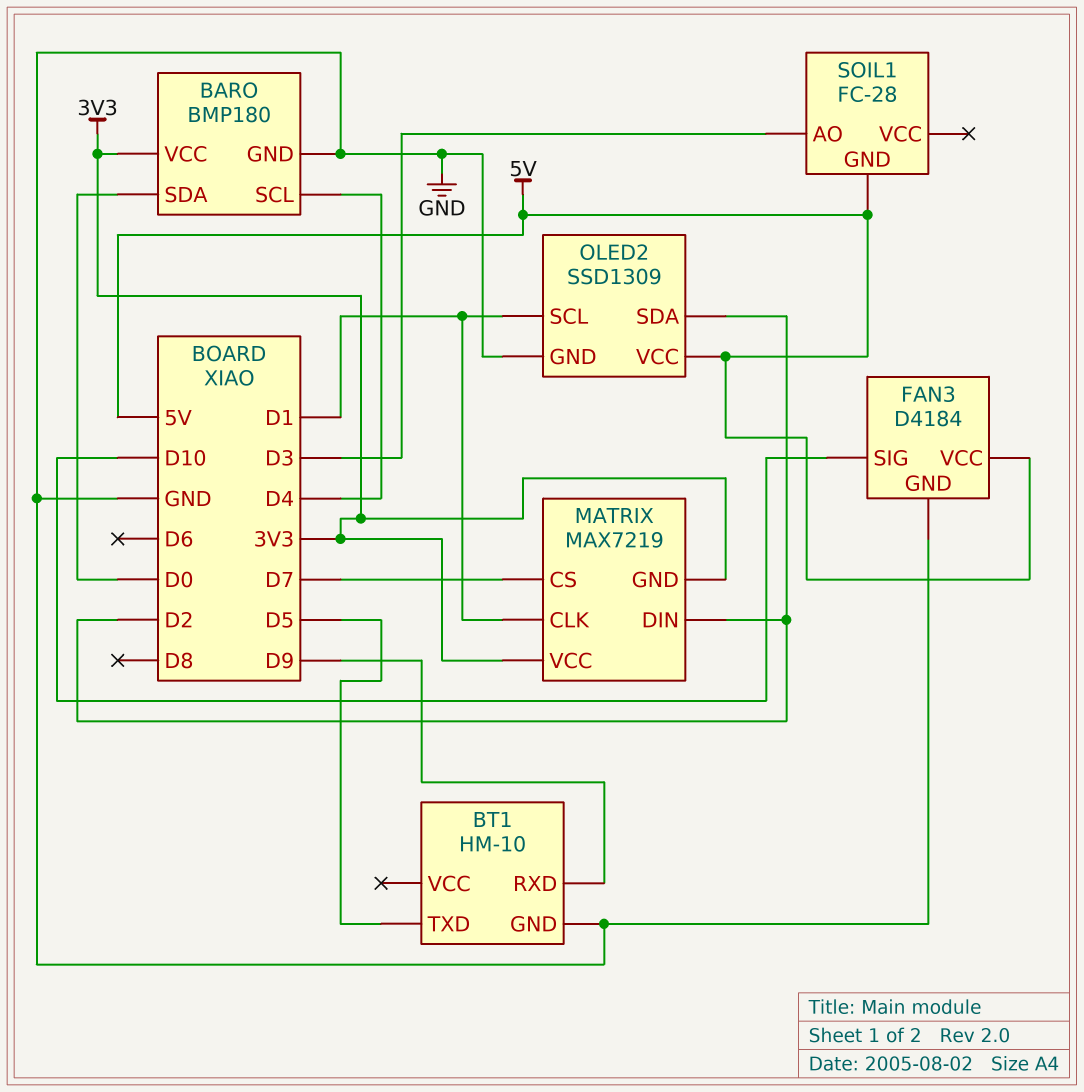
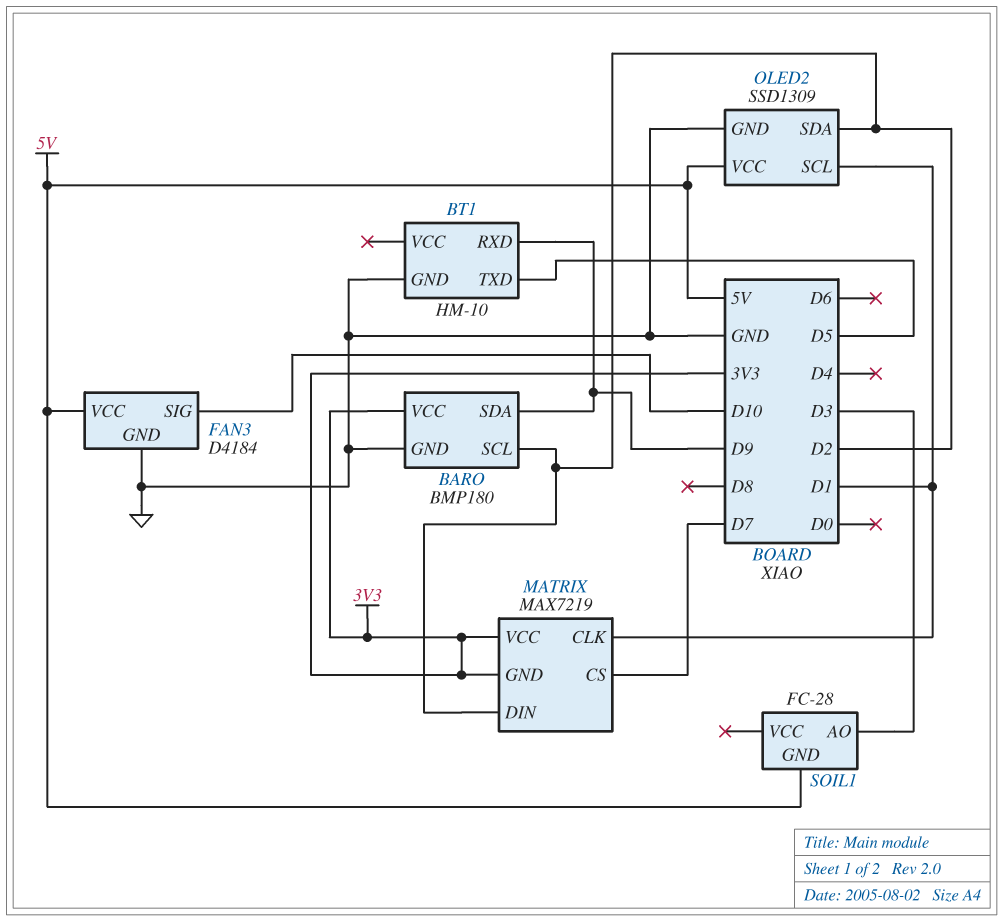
BARO pin SCL: D4 -> D2
BARO pin SDA: D0 -> D9

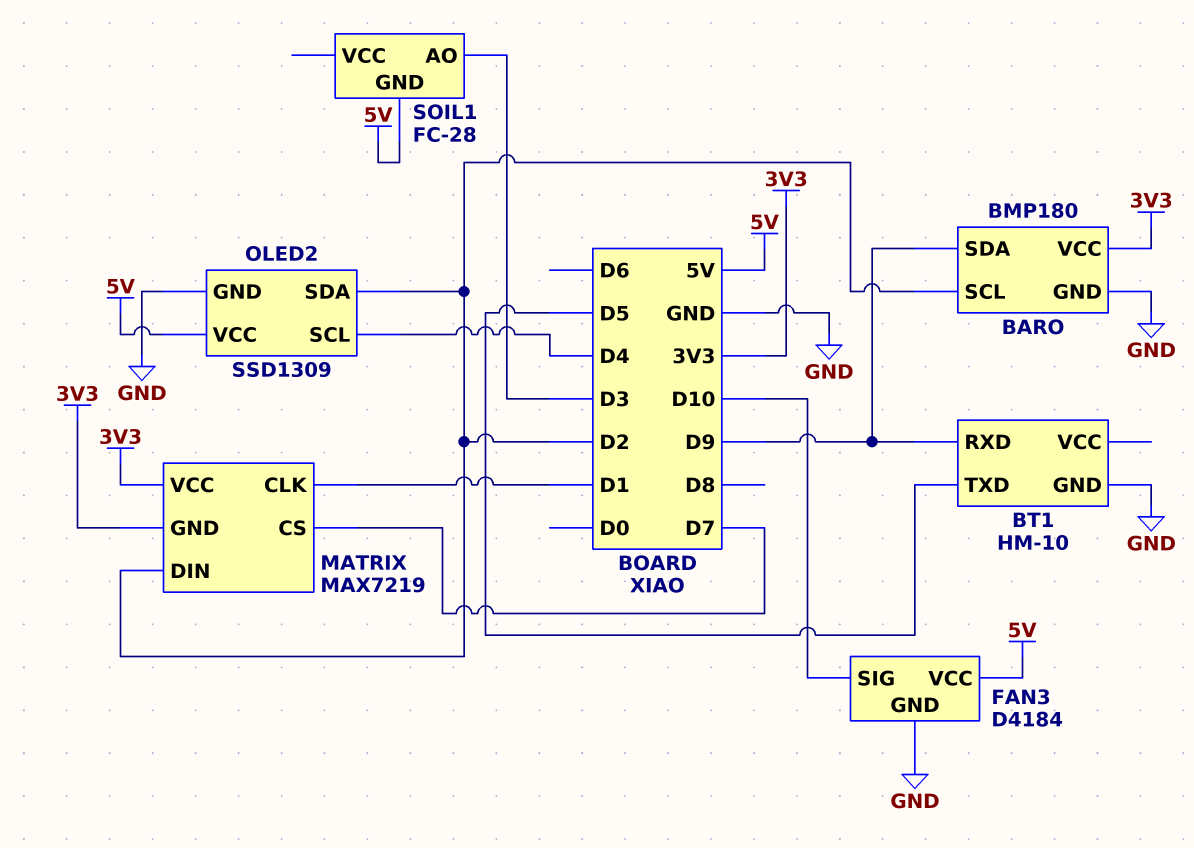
OLED2 pin SCL: D1 -> D4

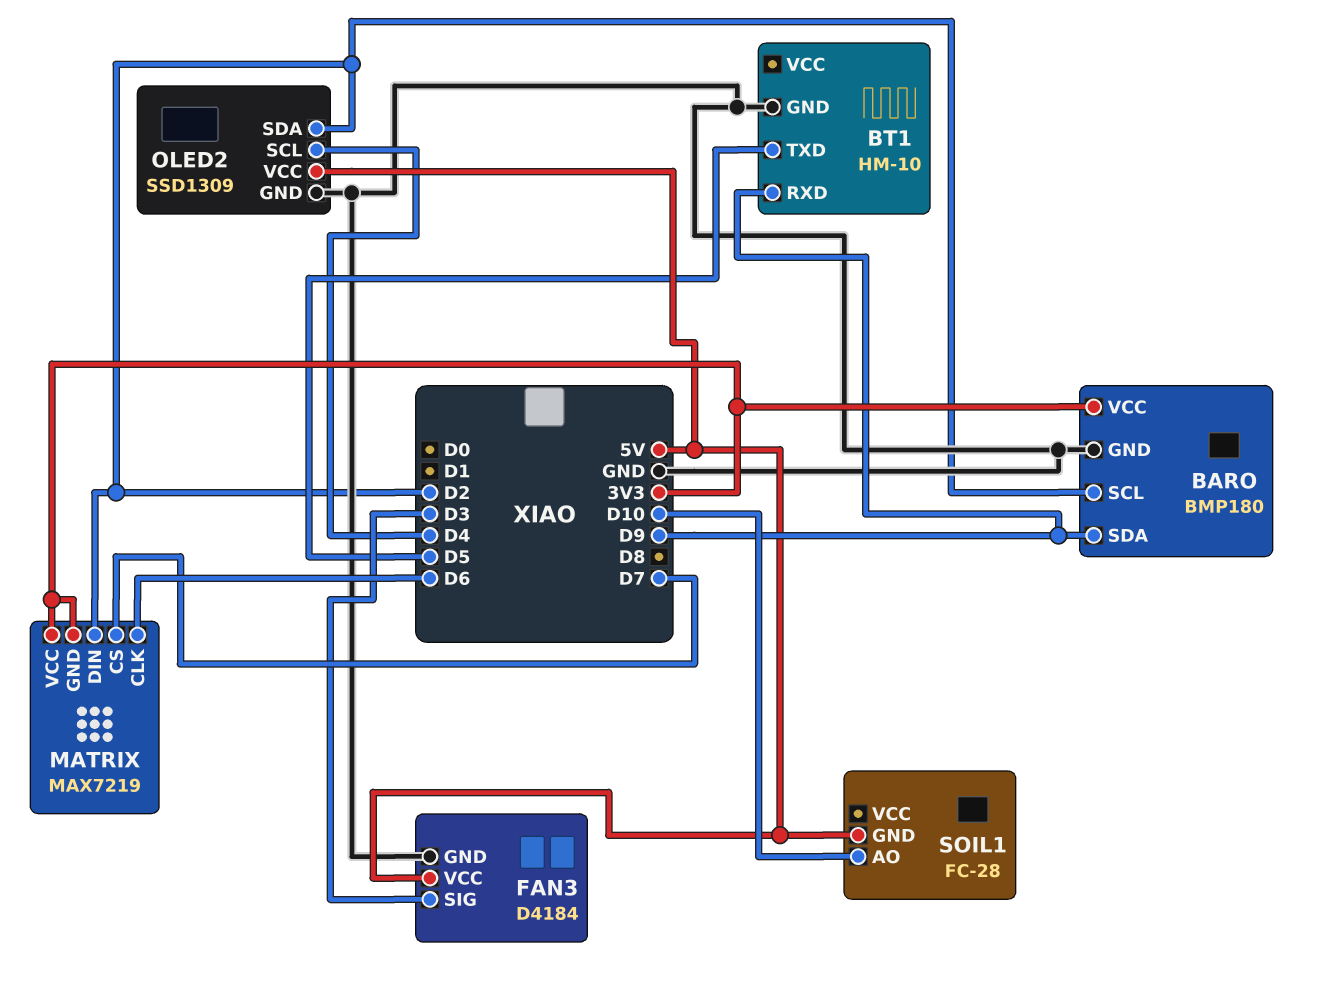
FAN3 pin SIG: D10 -> D3
MATRIX pin CLK: D1 -> D6
SOIL1 pin AO: D3 -> D10

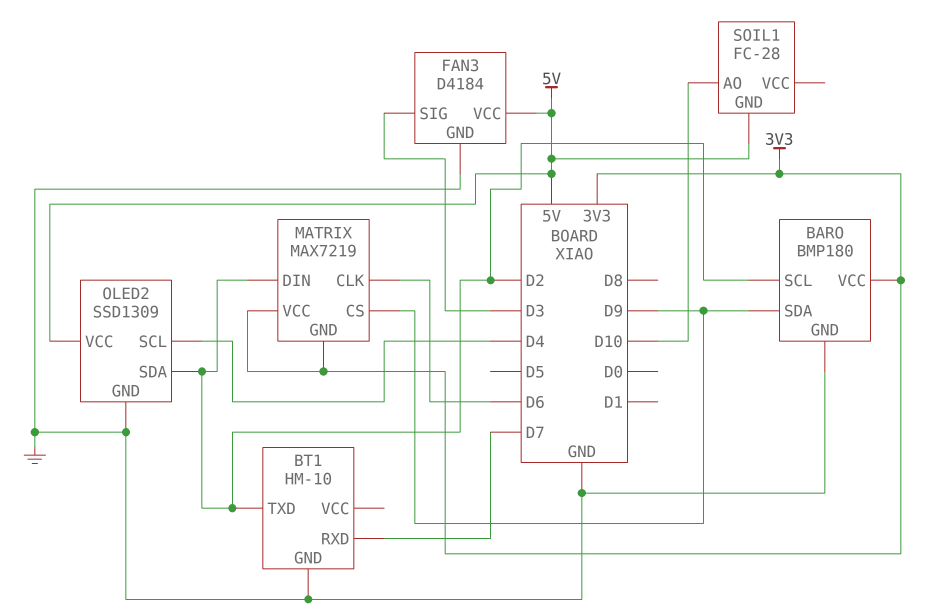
BT1 pin RXD: D9 -> D7
BT1 pin TXD: D5 -> D2
MATRIX pin CS: D7 -> D9

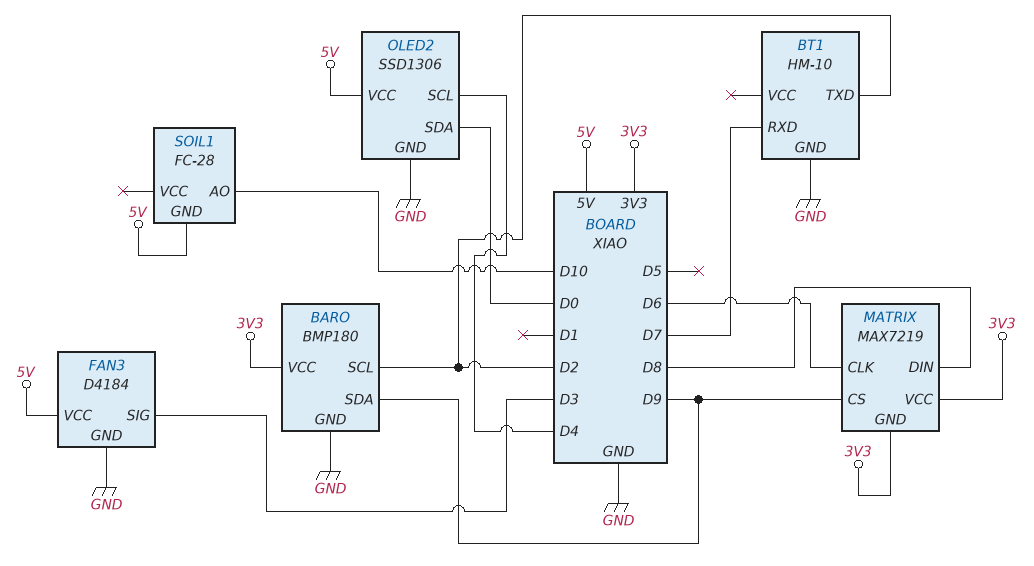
MATRIX pin DIN: D2 -> D8
OLED2: SSD1309 -> SSD1306
OLED2 pin SDA: D2 -> D0

